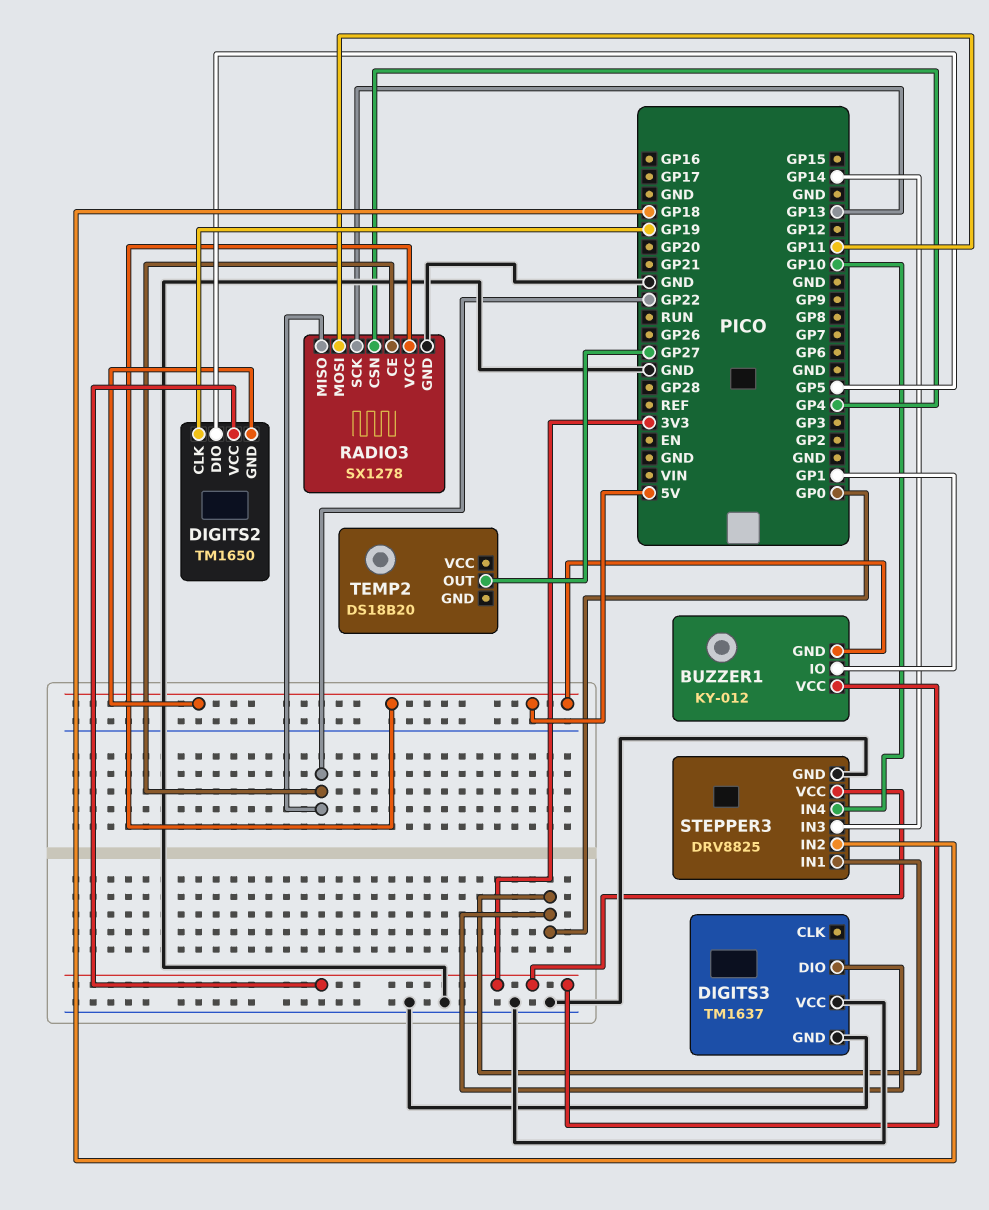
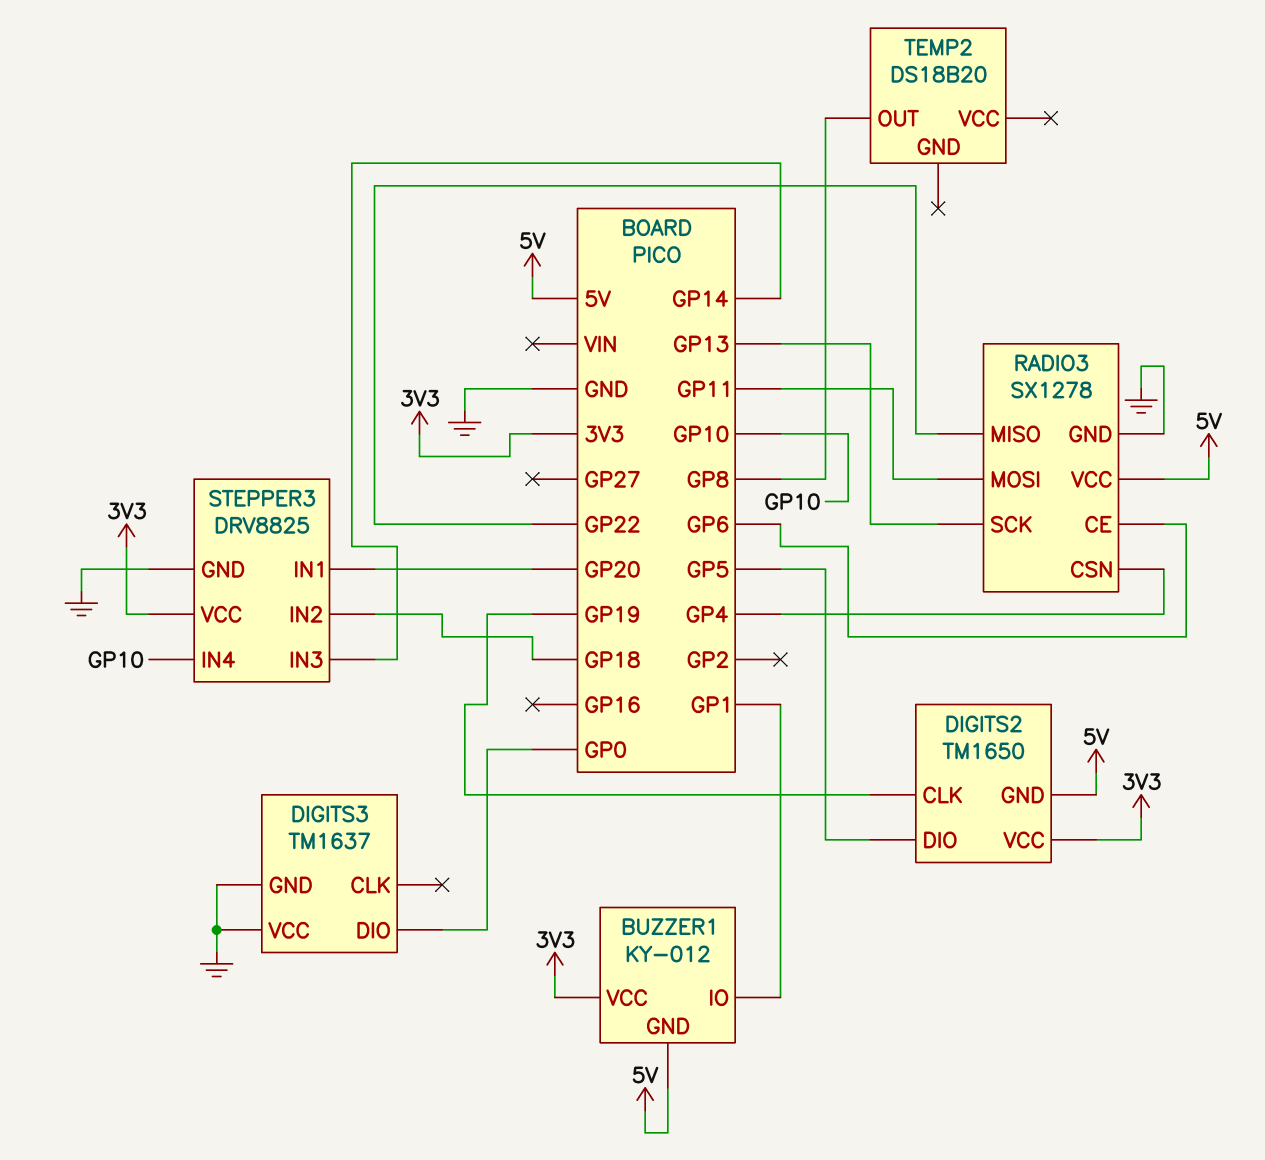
RADIO3 pin CE: GP22 -> GP6
STEPPER3 pin IN1: GP0 -> GP20
TEMP2 pin OUT: GP27 -> GP8

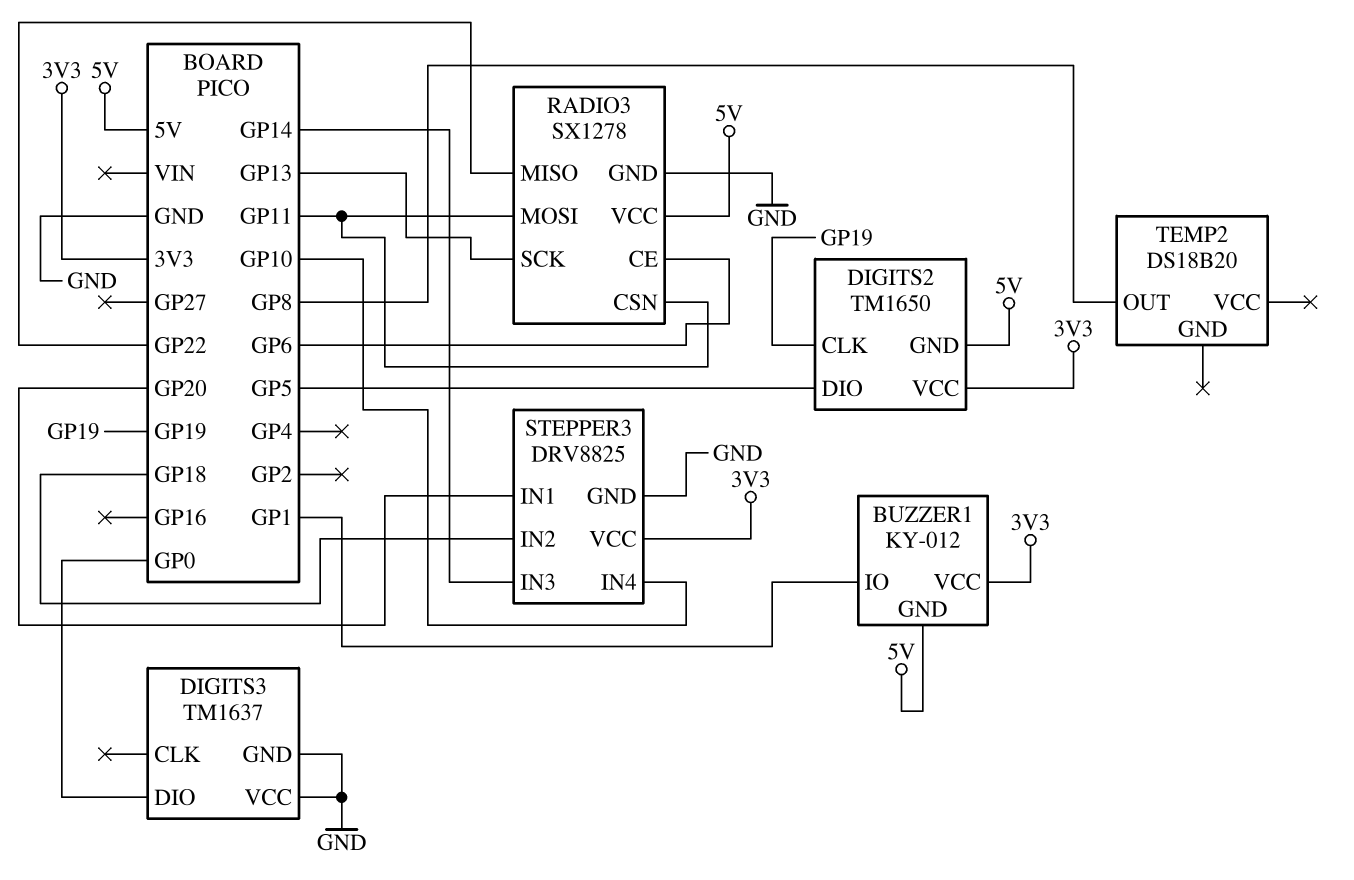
RADIO3 pin CSN: GP4 -> GP11

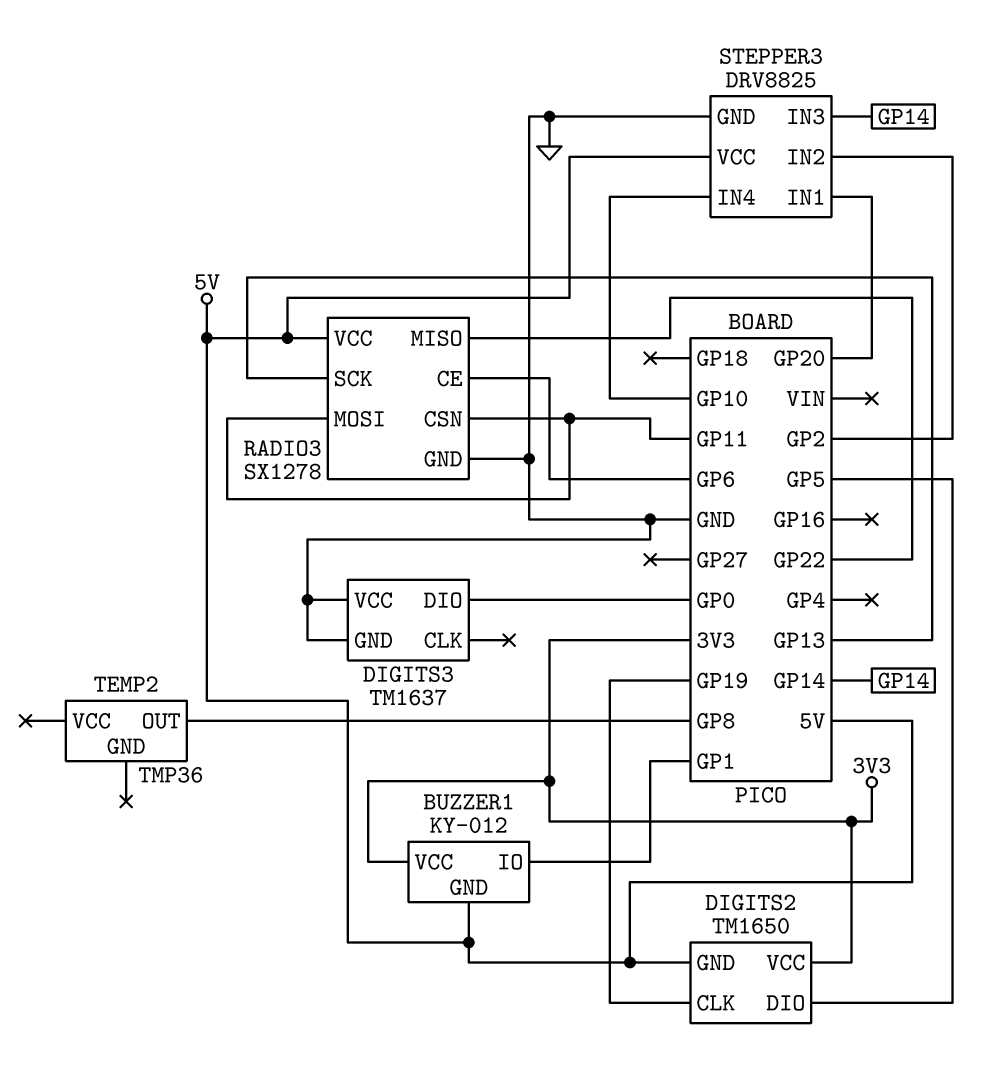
STEPPER3 pin IN2: GP18 -> GP2
STEPPER3 pin VCC: 3V3 -> 5V
TEMP2: DS18B20 -> TMP36

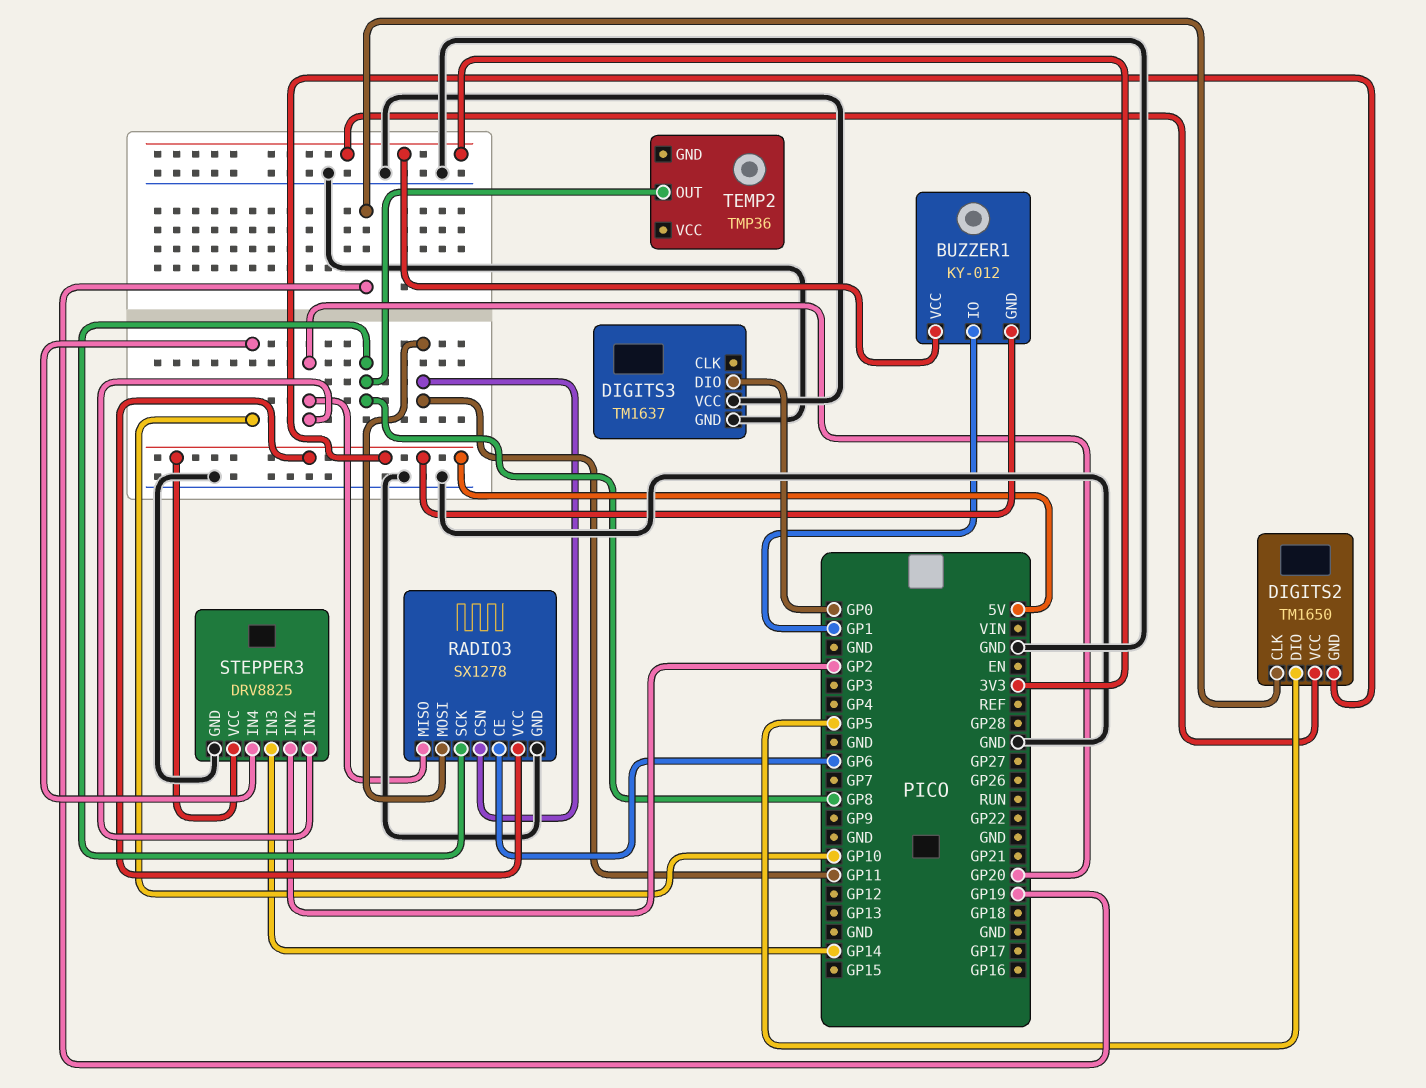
RADIO3 pin MISO: GP22 -> GP20
RADIO3 pin SCK: GP13 -> GP8

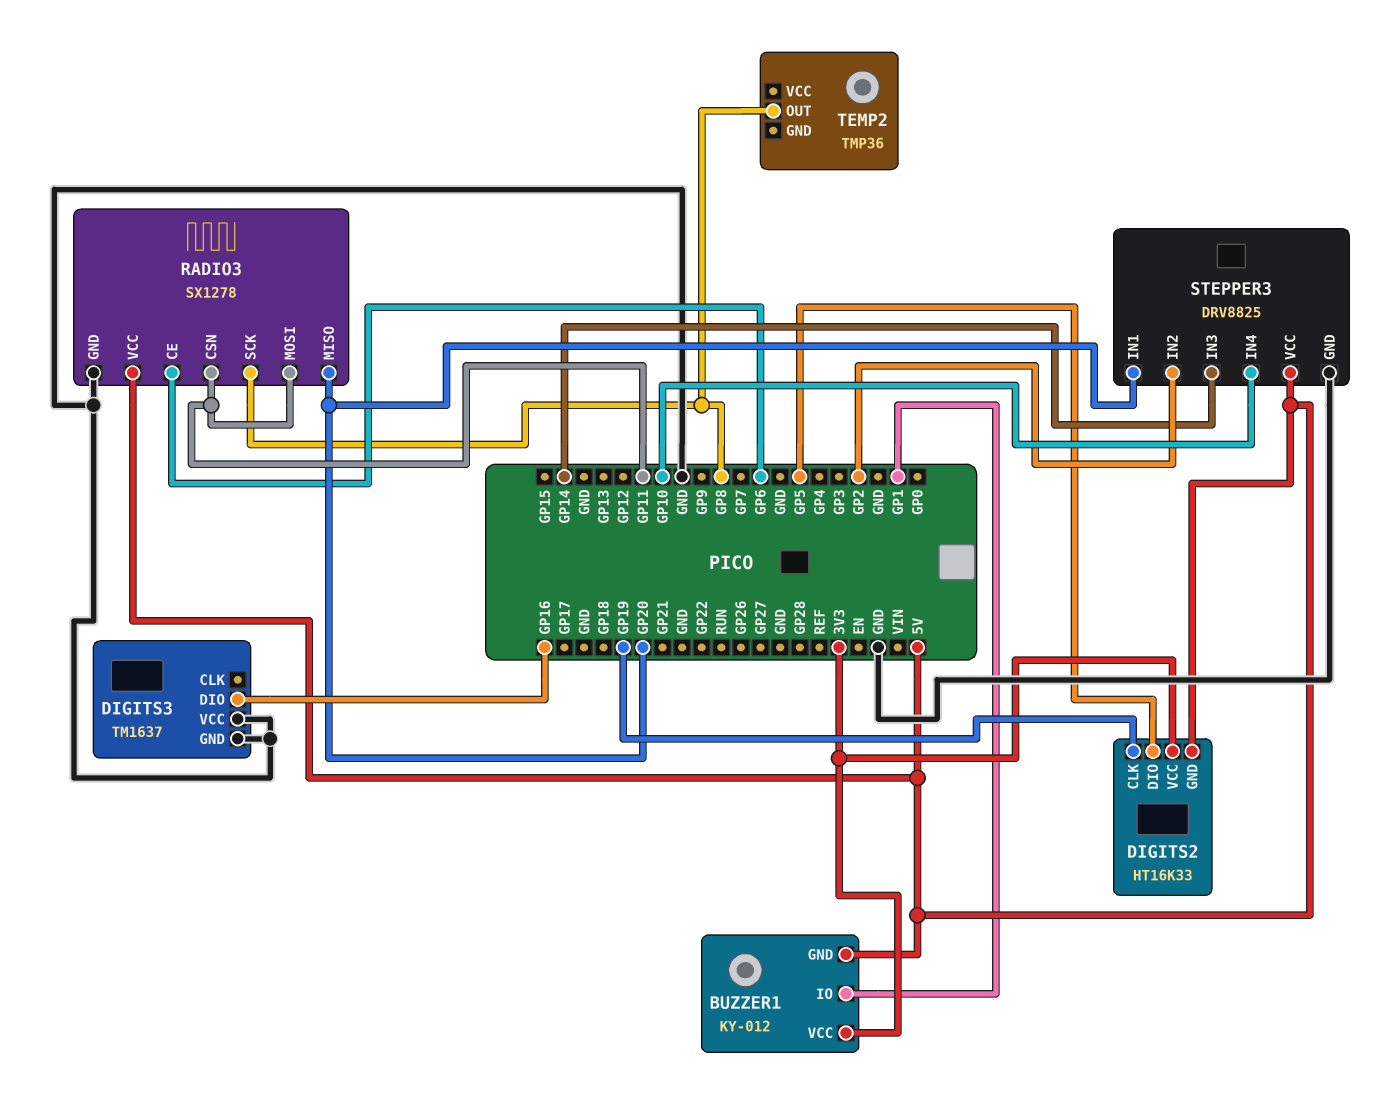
DIGITS2: TM1650 -> HT16K33
DIGITS3 pin DIO: GP0 -> GP16

